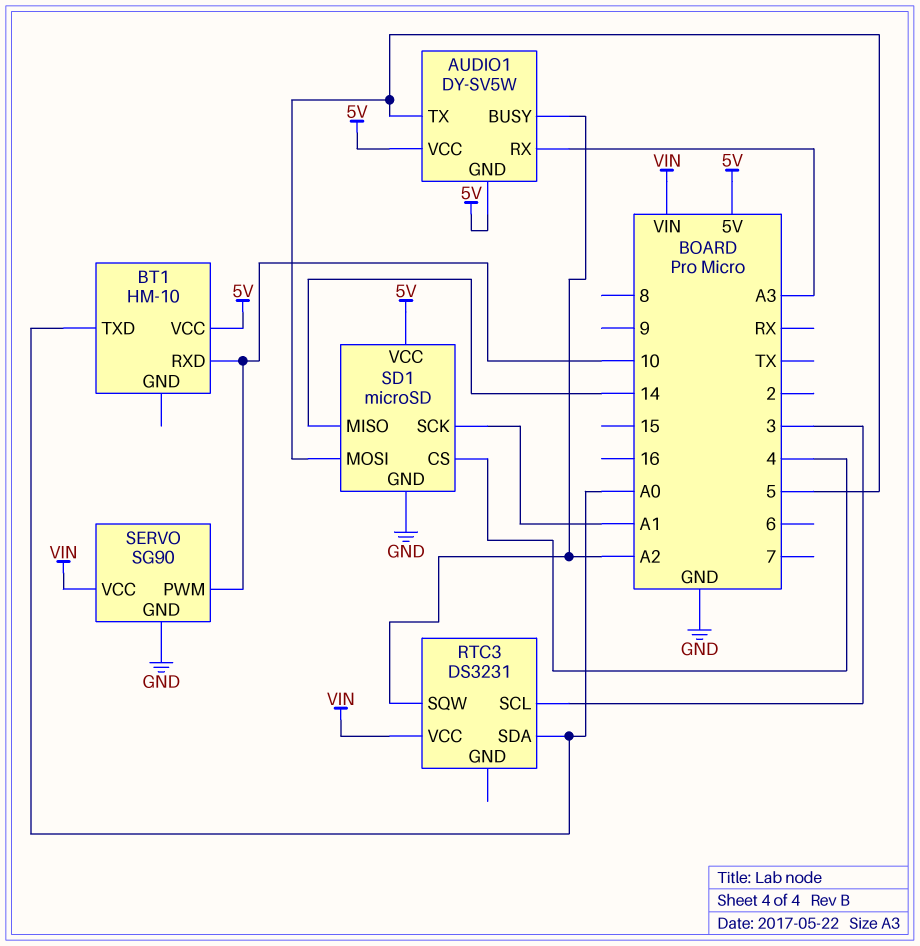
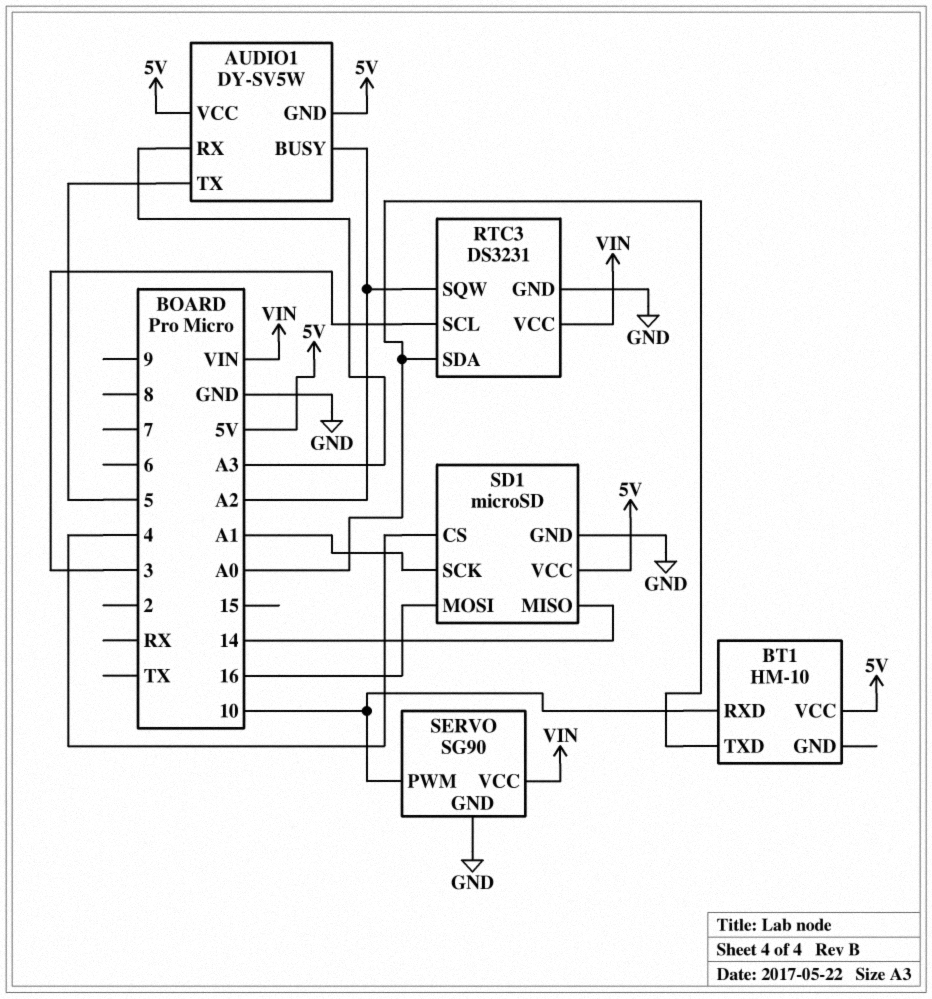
RTC3 pin GND: none -> GND
SD1 pin MOSI: 5 -> 16

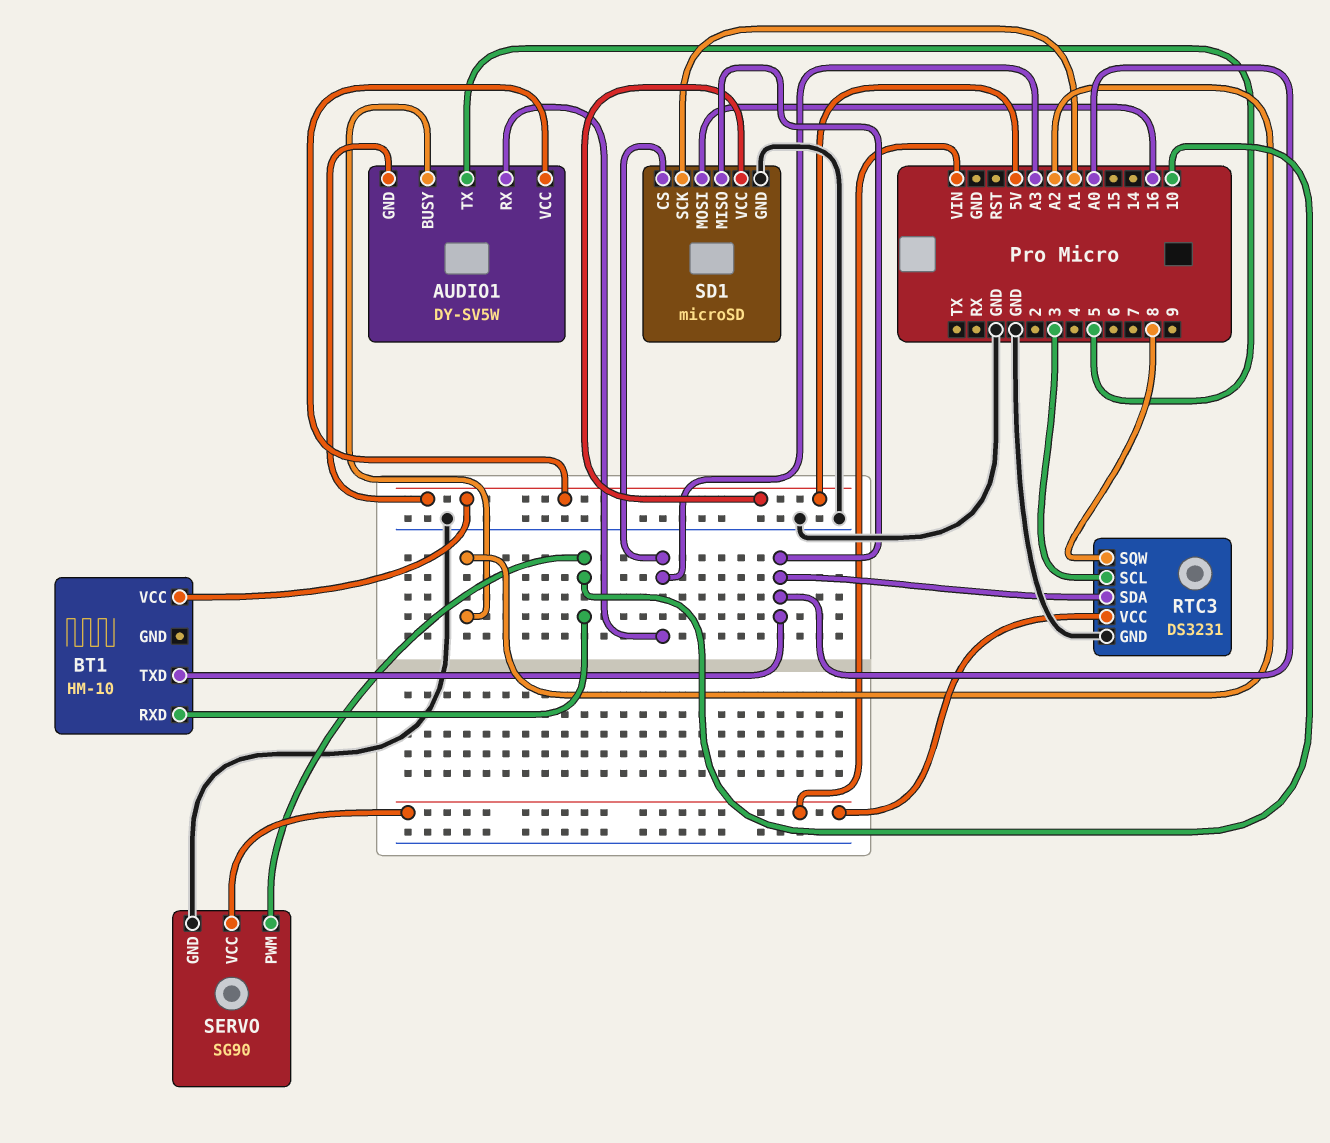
RTC3 pin SQW: A2 -> 8
SD1 pin CS: 4 -> A3
SD1 pin MISO: 14 -> A0

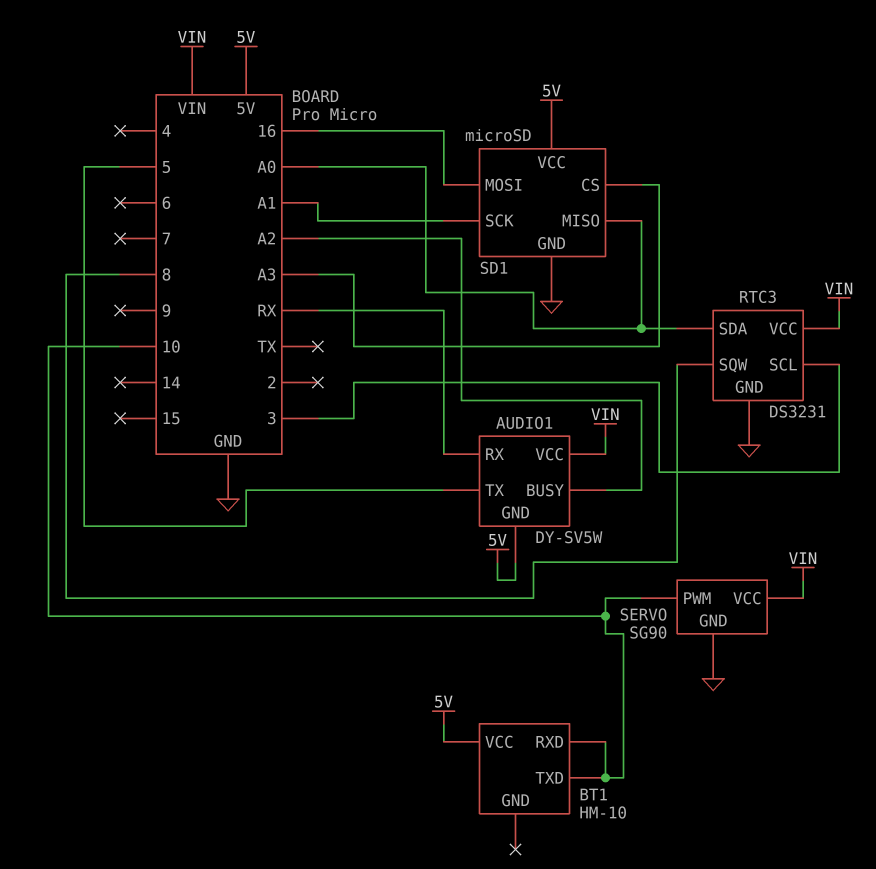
AUDIO1 pin RX: A3 -> RX
AUDIO1 pin VCC: 5V -> VIN
BT1 pin TXD: A0 -> 10

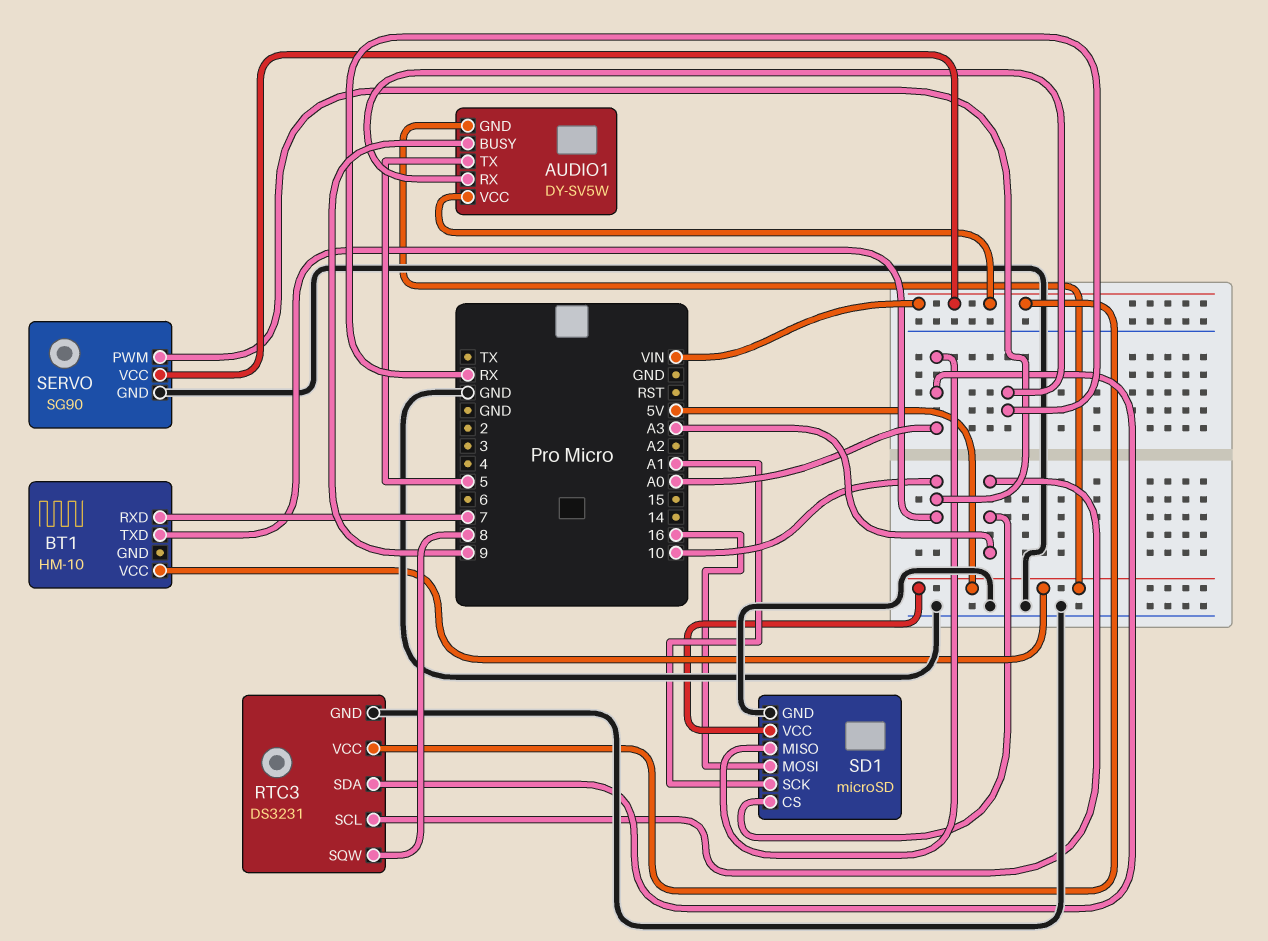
AUDIO1 pin BUSY: A2 -> 9
BT1 pin RXD: 10 -> 7
RTC3 pin SCL: 3 -> A3

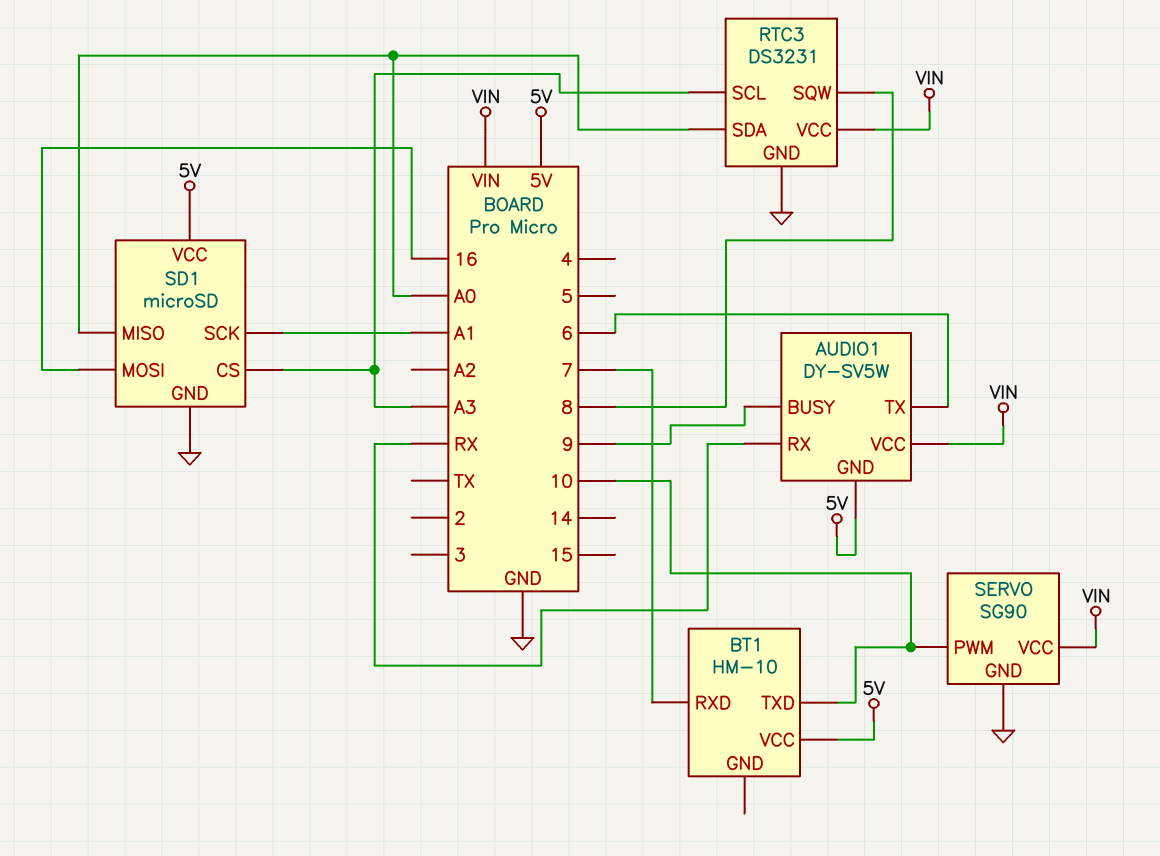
AUDIO1 pin TX: 5 -> 6

